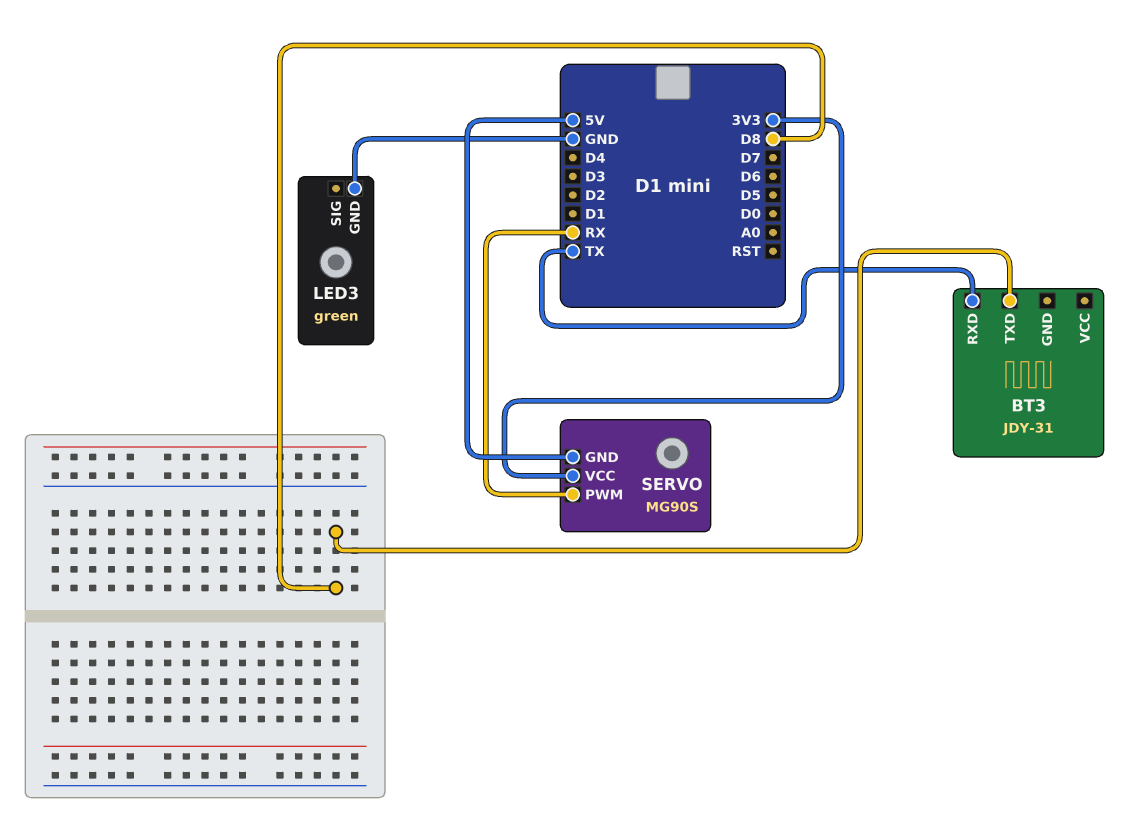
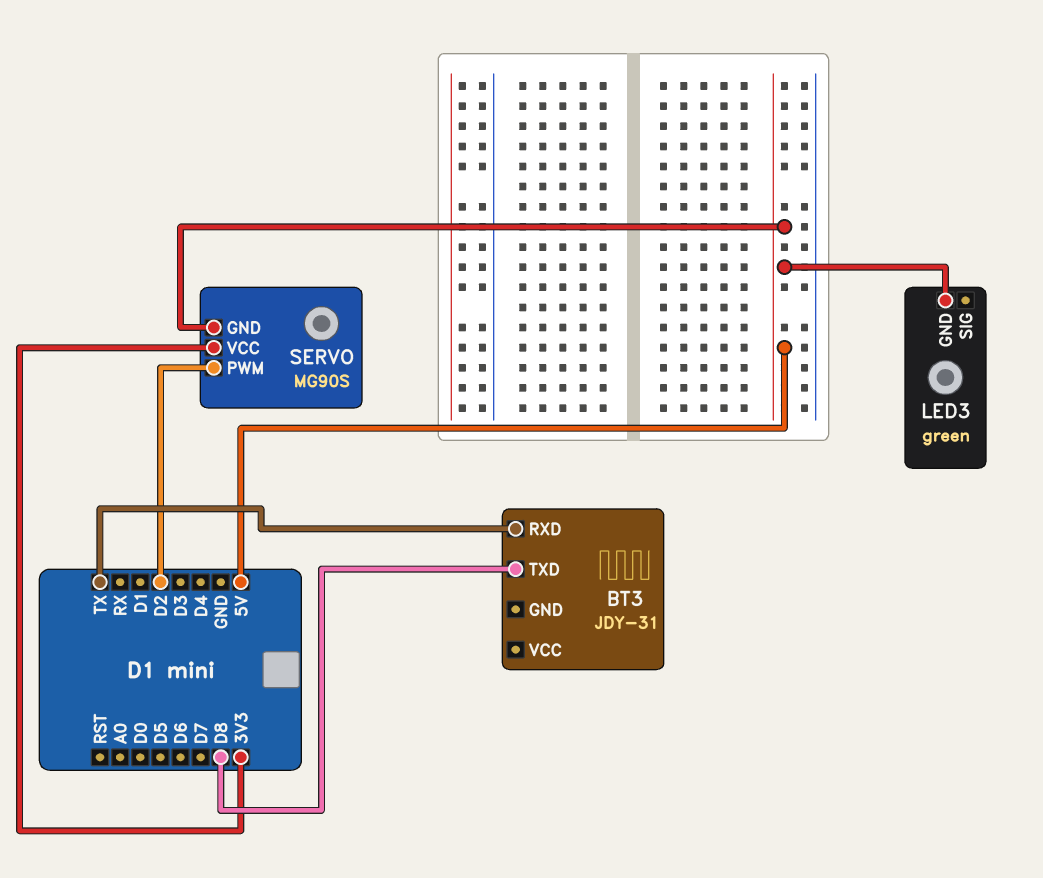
LED3 pin GND: GND -> 5V
SERVO pin PWM: RX -> D2

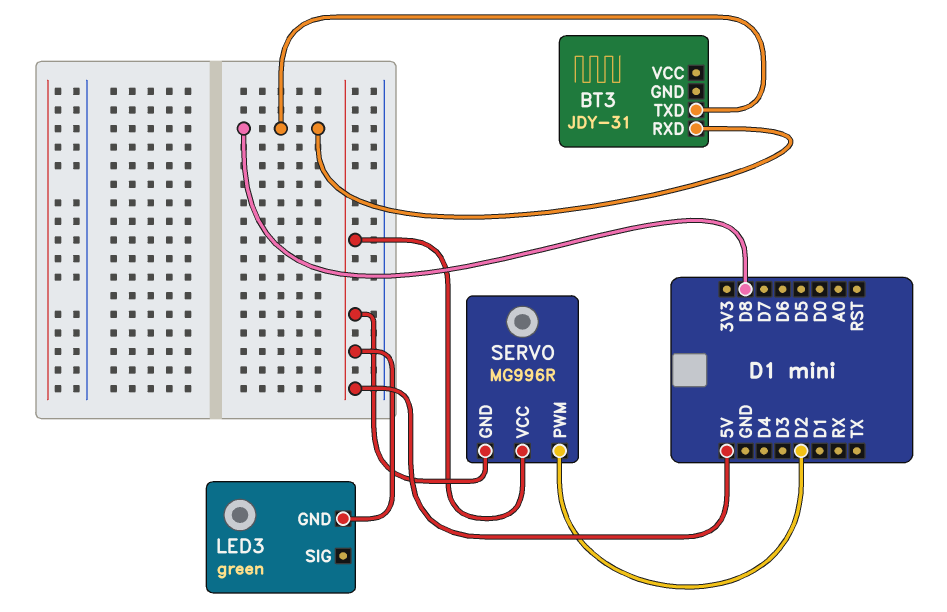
BT3 pin RXD: TX -> D8
SERVO: MG90S -> MG996R
SERVO pin VCC: 3V3 -> 5V

